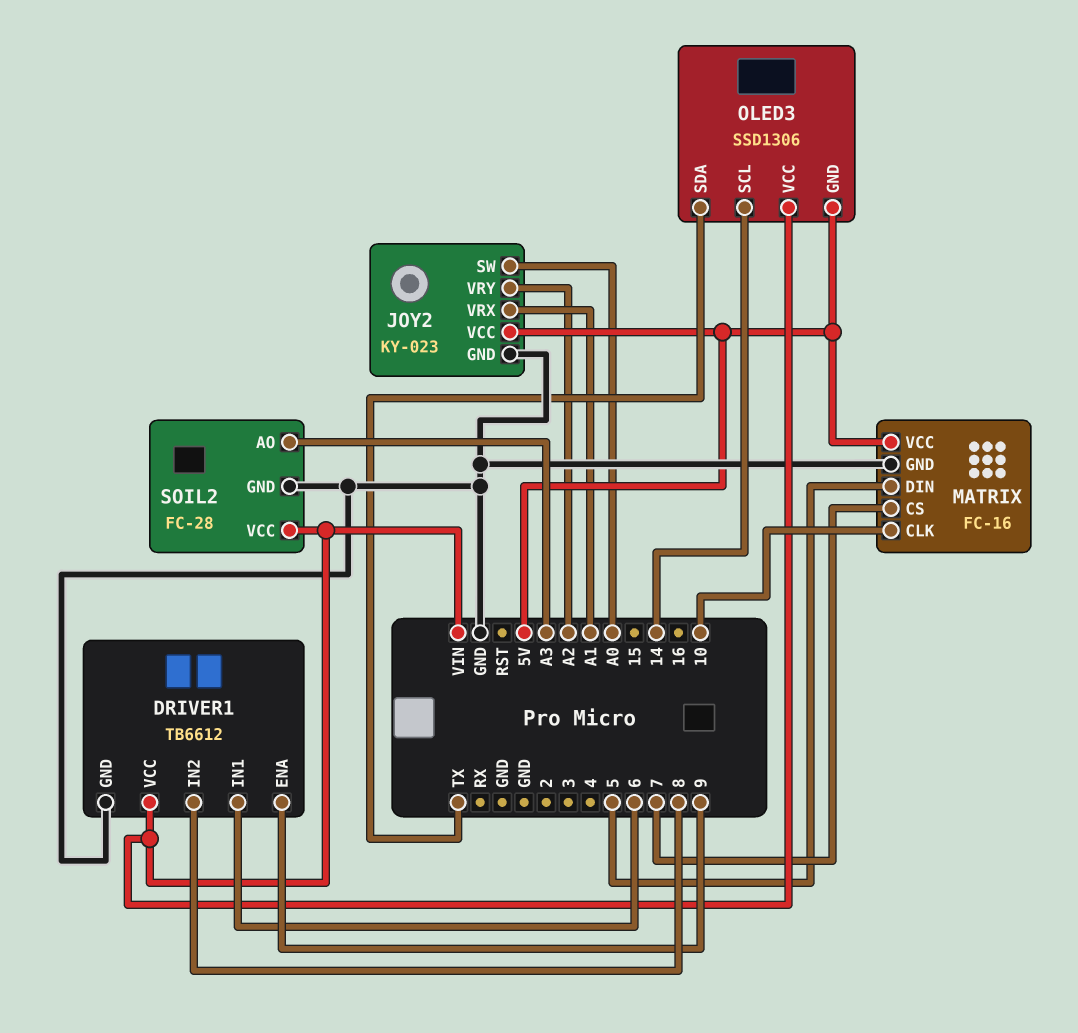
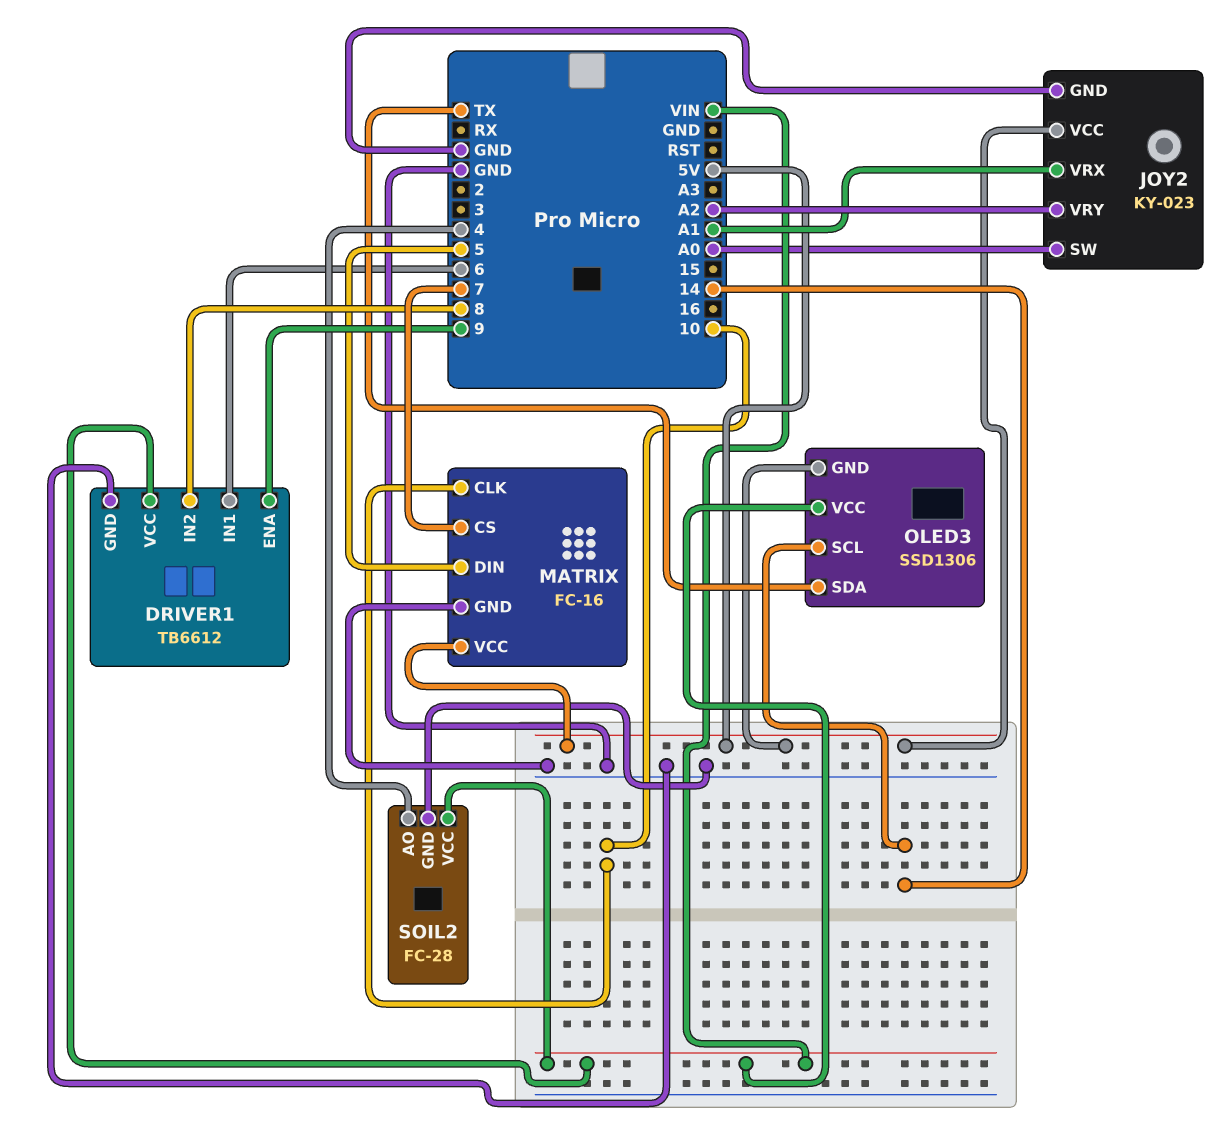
SOIL2 pin AO: A3 -> 4

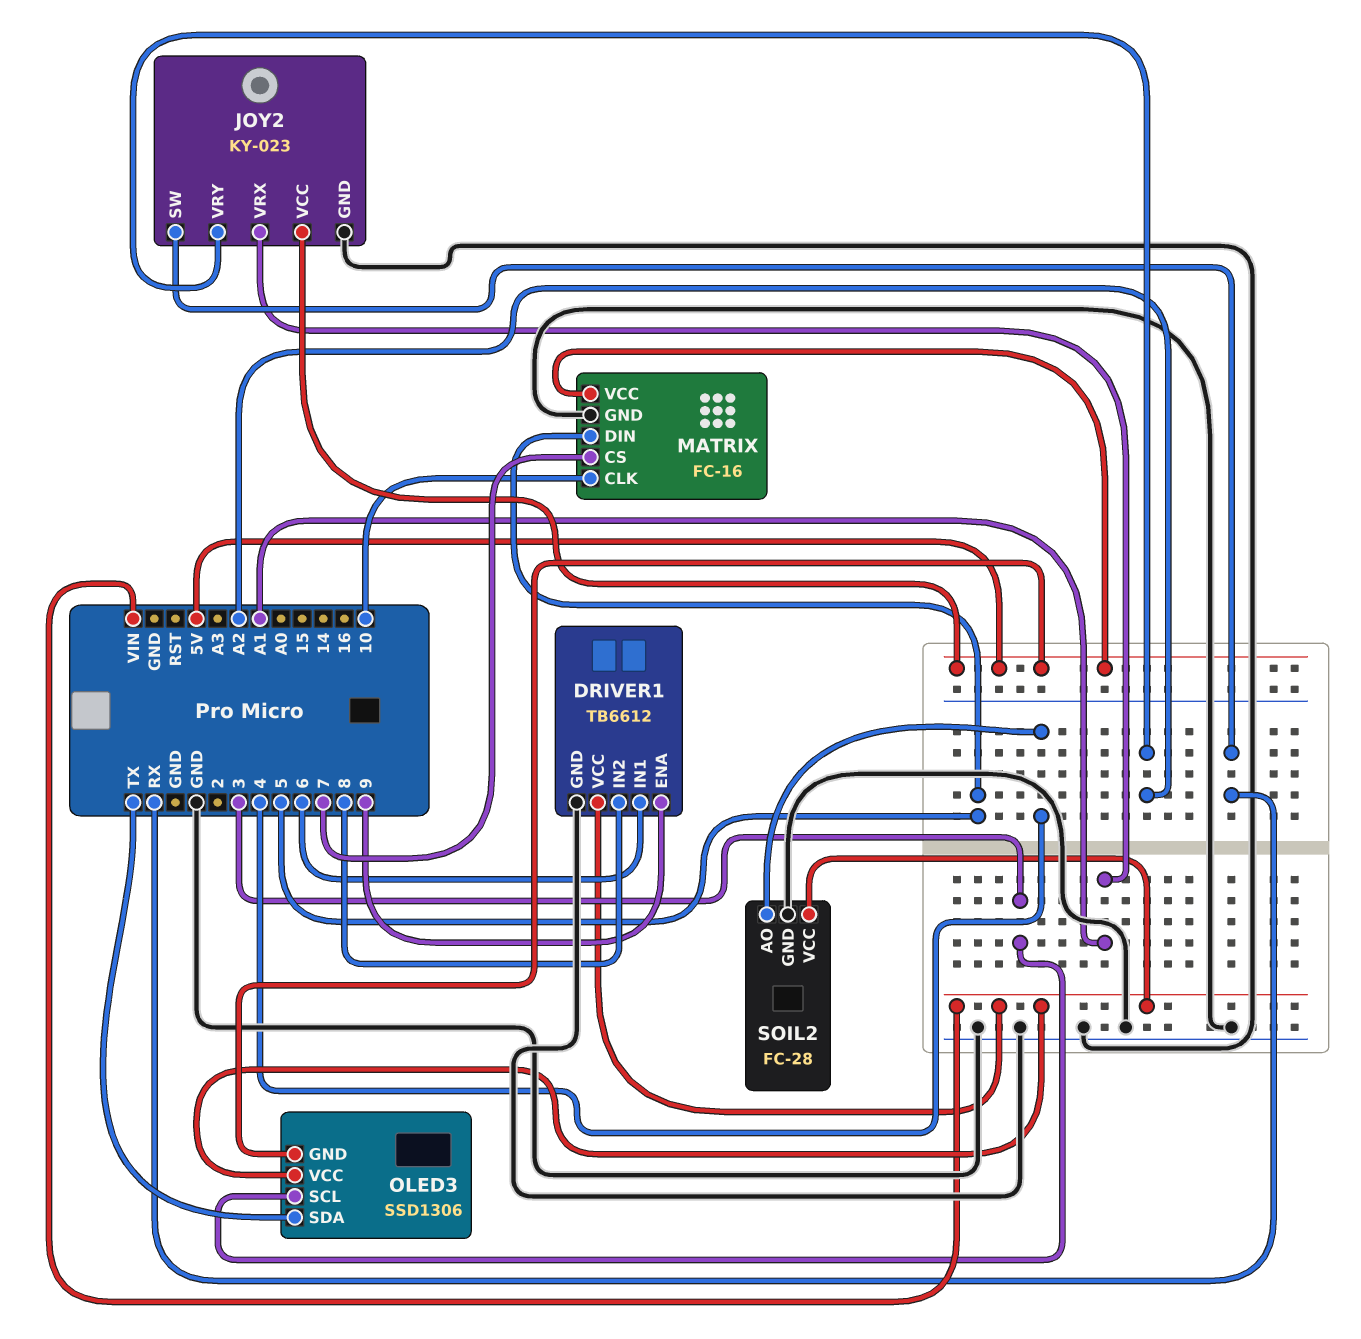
JOY2 pin SW: A0 -> RX
OLED3 pin SCL: 14 -> 3

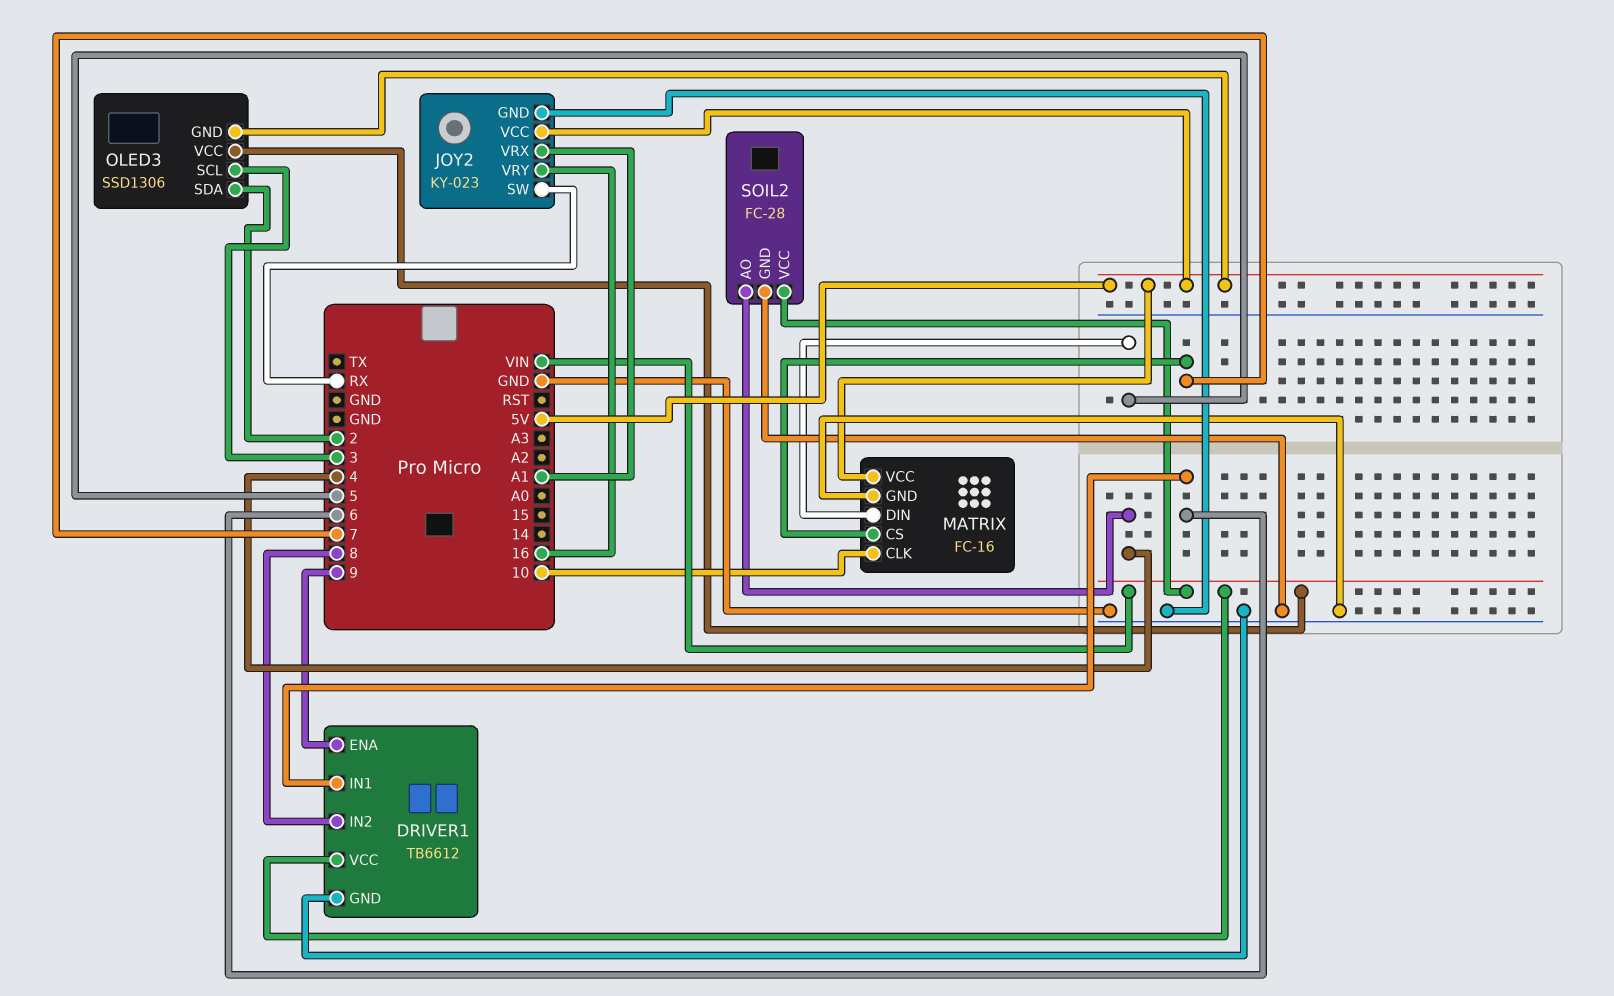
JOY2 pin VRY: A2 -> 16
OLED3 pin SDA: TX -> 2

